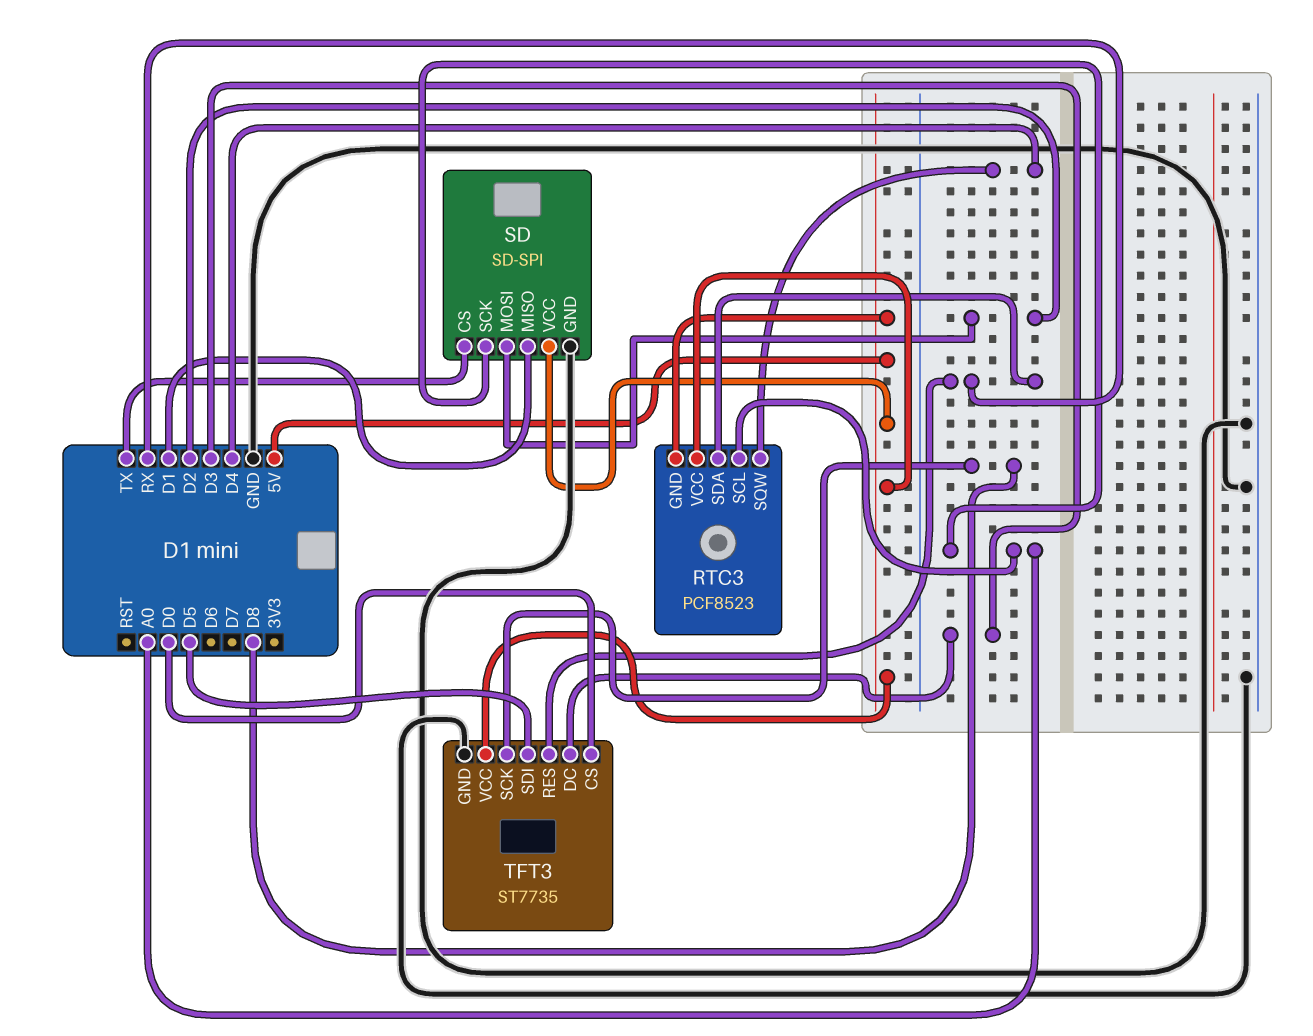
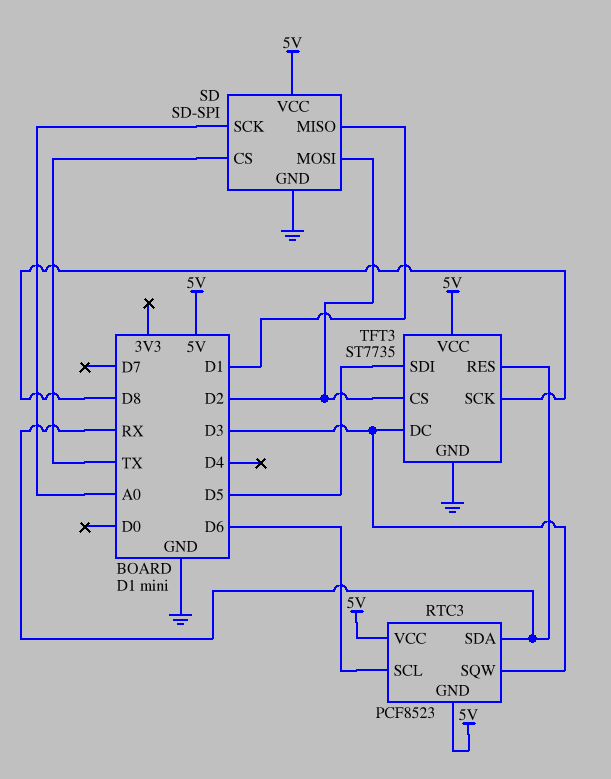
RTC3 pin SCL: A0 -> D6
RTC3 pin SQW: D4 -> D3
TFT3 pin CS: D0 -> D2

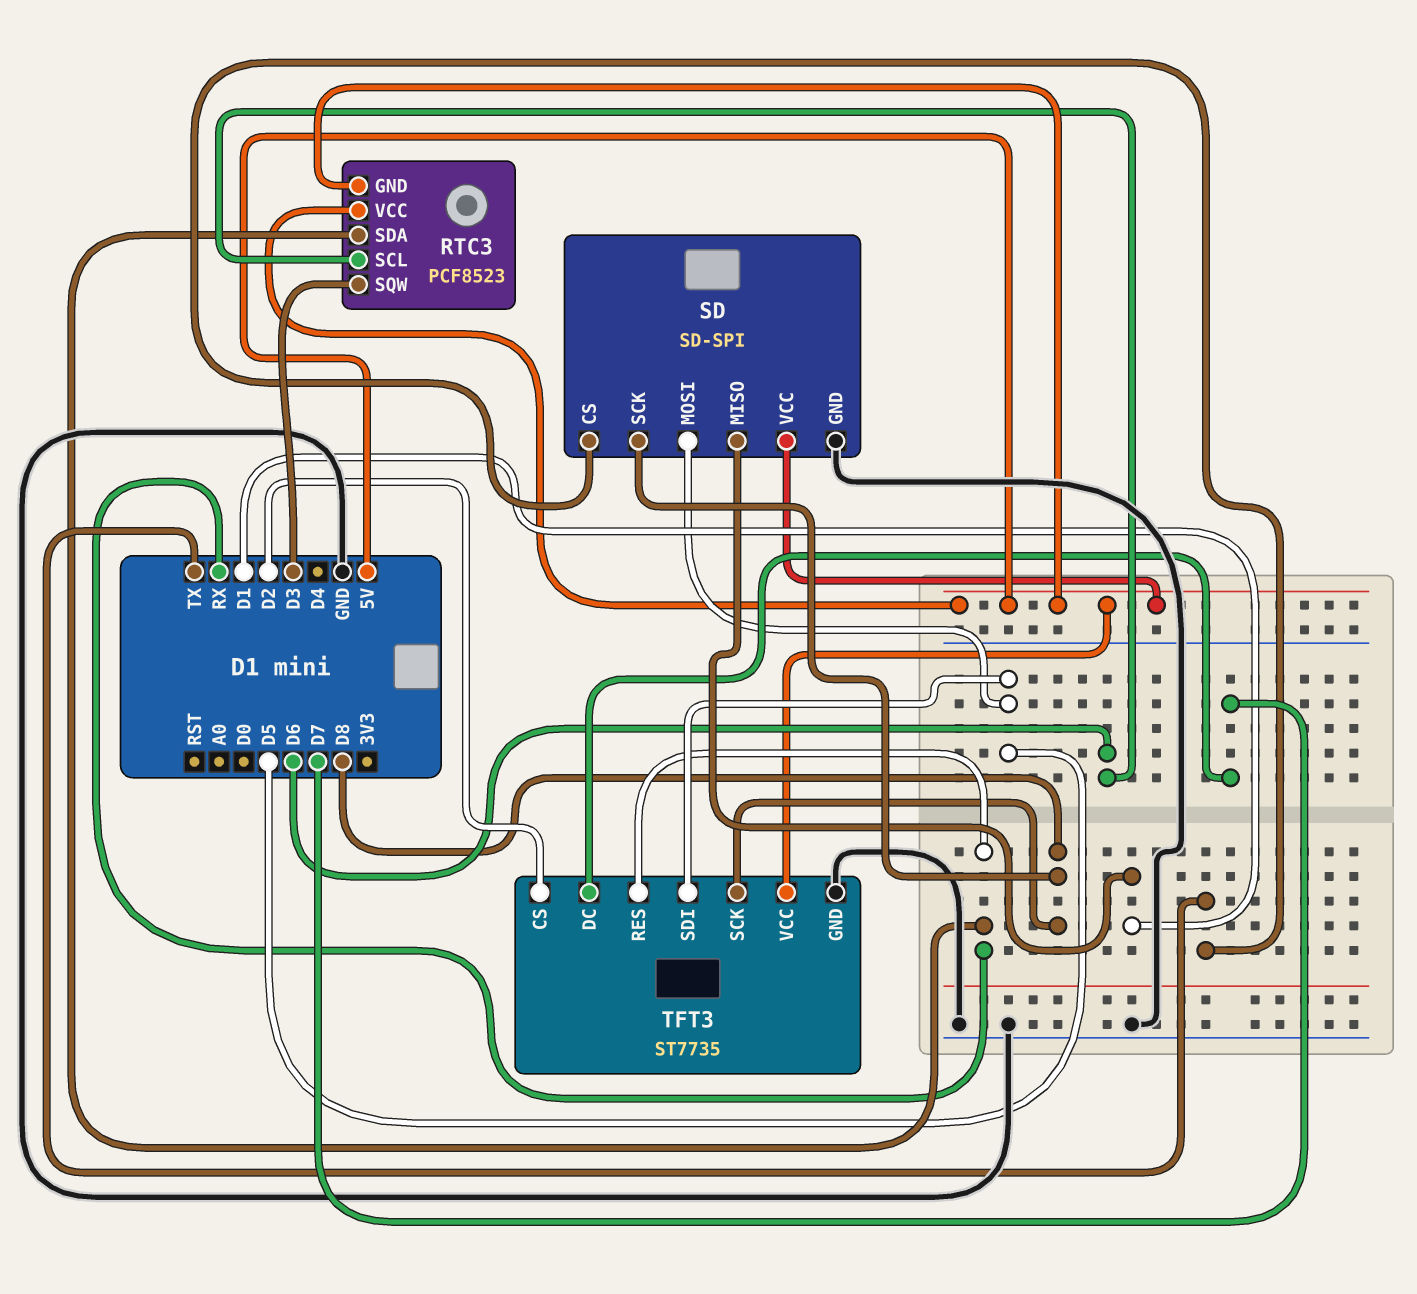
SD pin MOSI: D2 -> D5
SD pin SCK: A0 -> D8
TFT3 pin DC: D3 -> D7

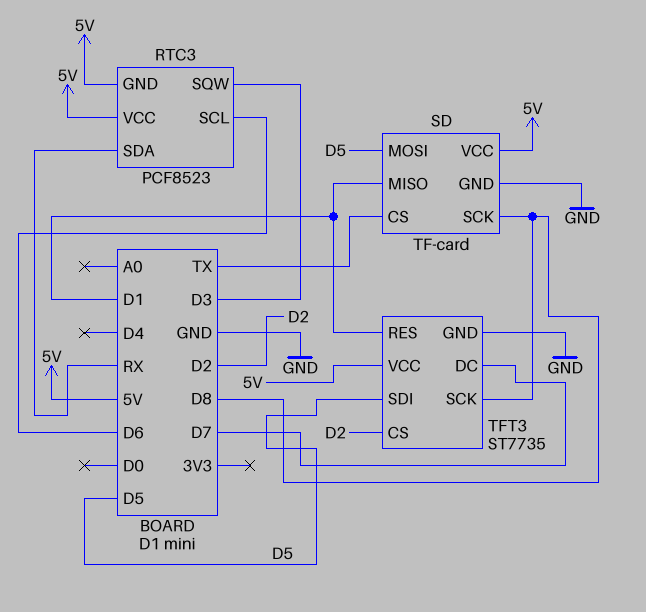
SD: SD-SPI -> TF-card
TFT3 pin RES: RX -> D1

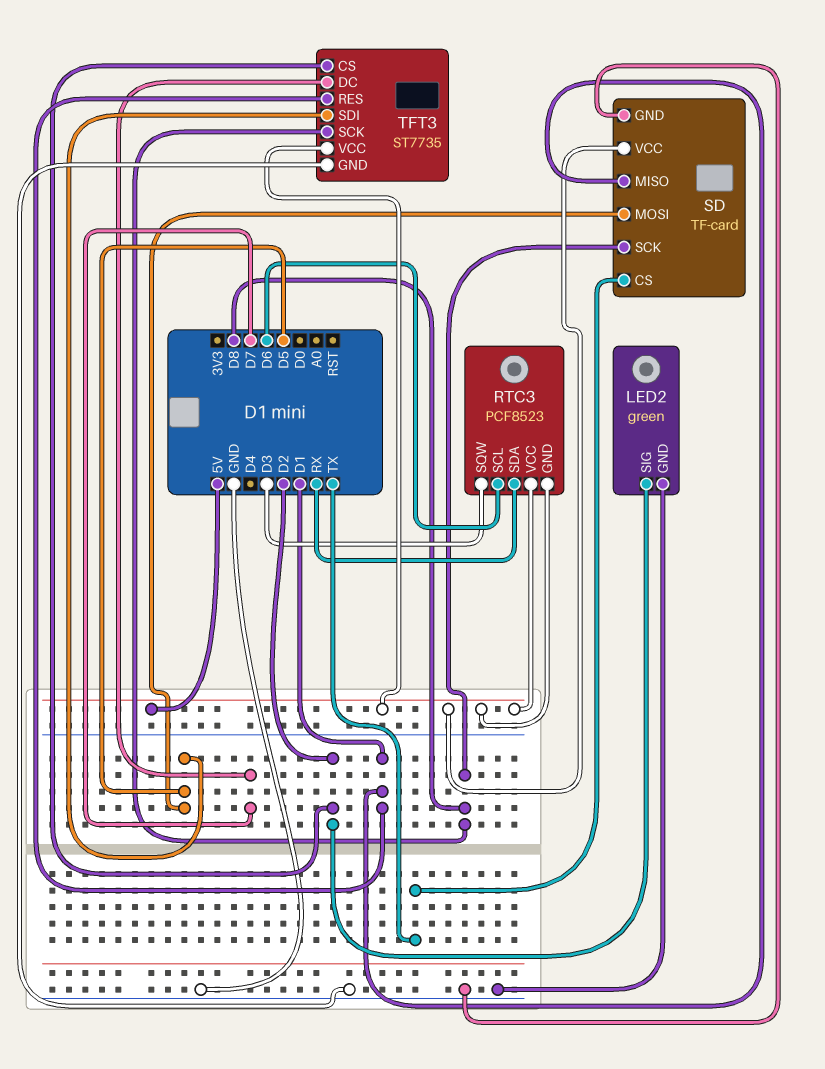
LED2: none -> green
LED2 pin GND: none -> GND
LED2 pin SIG: none -> D2

